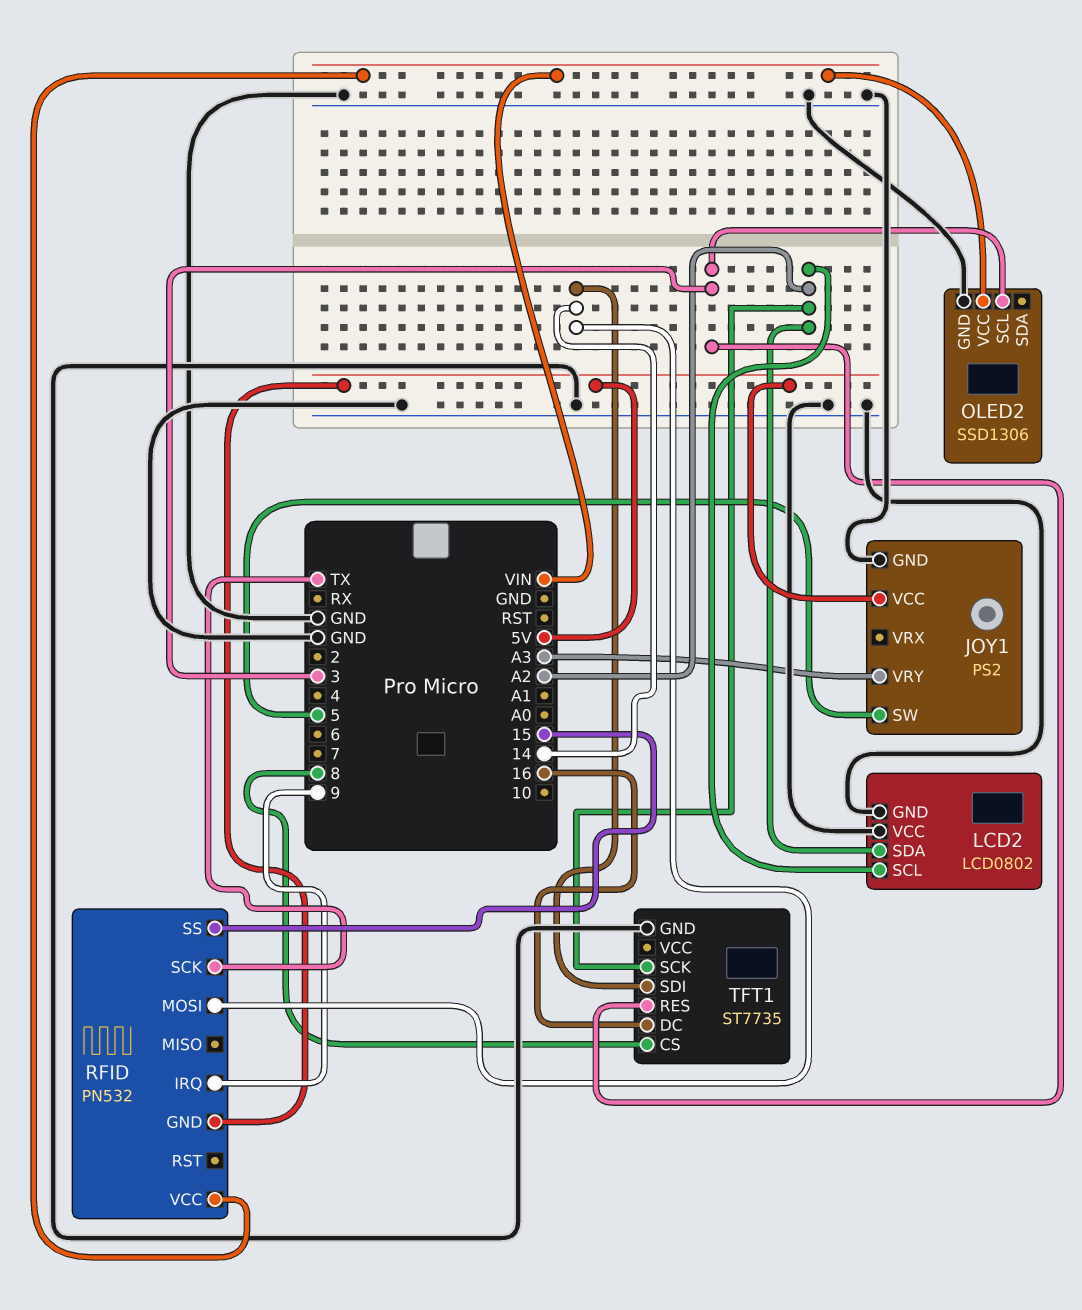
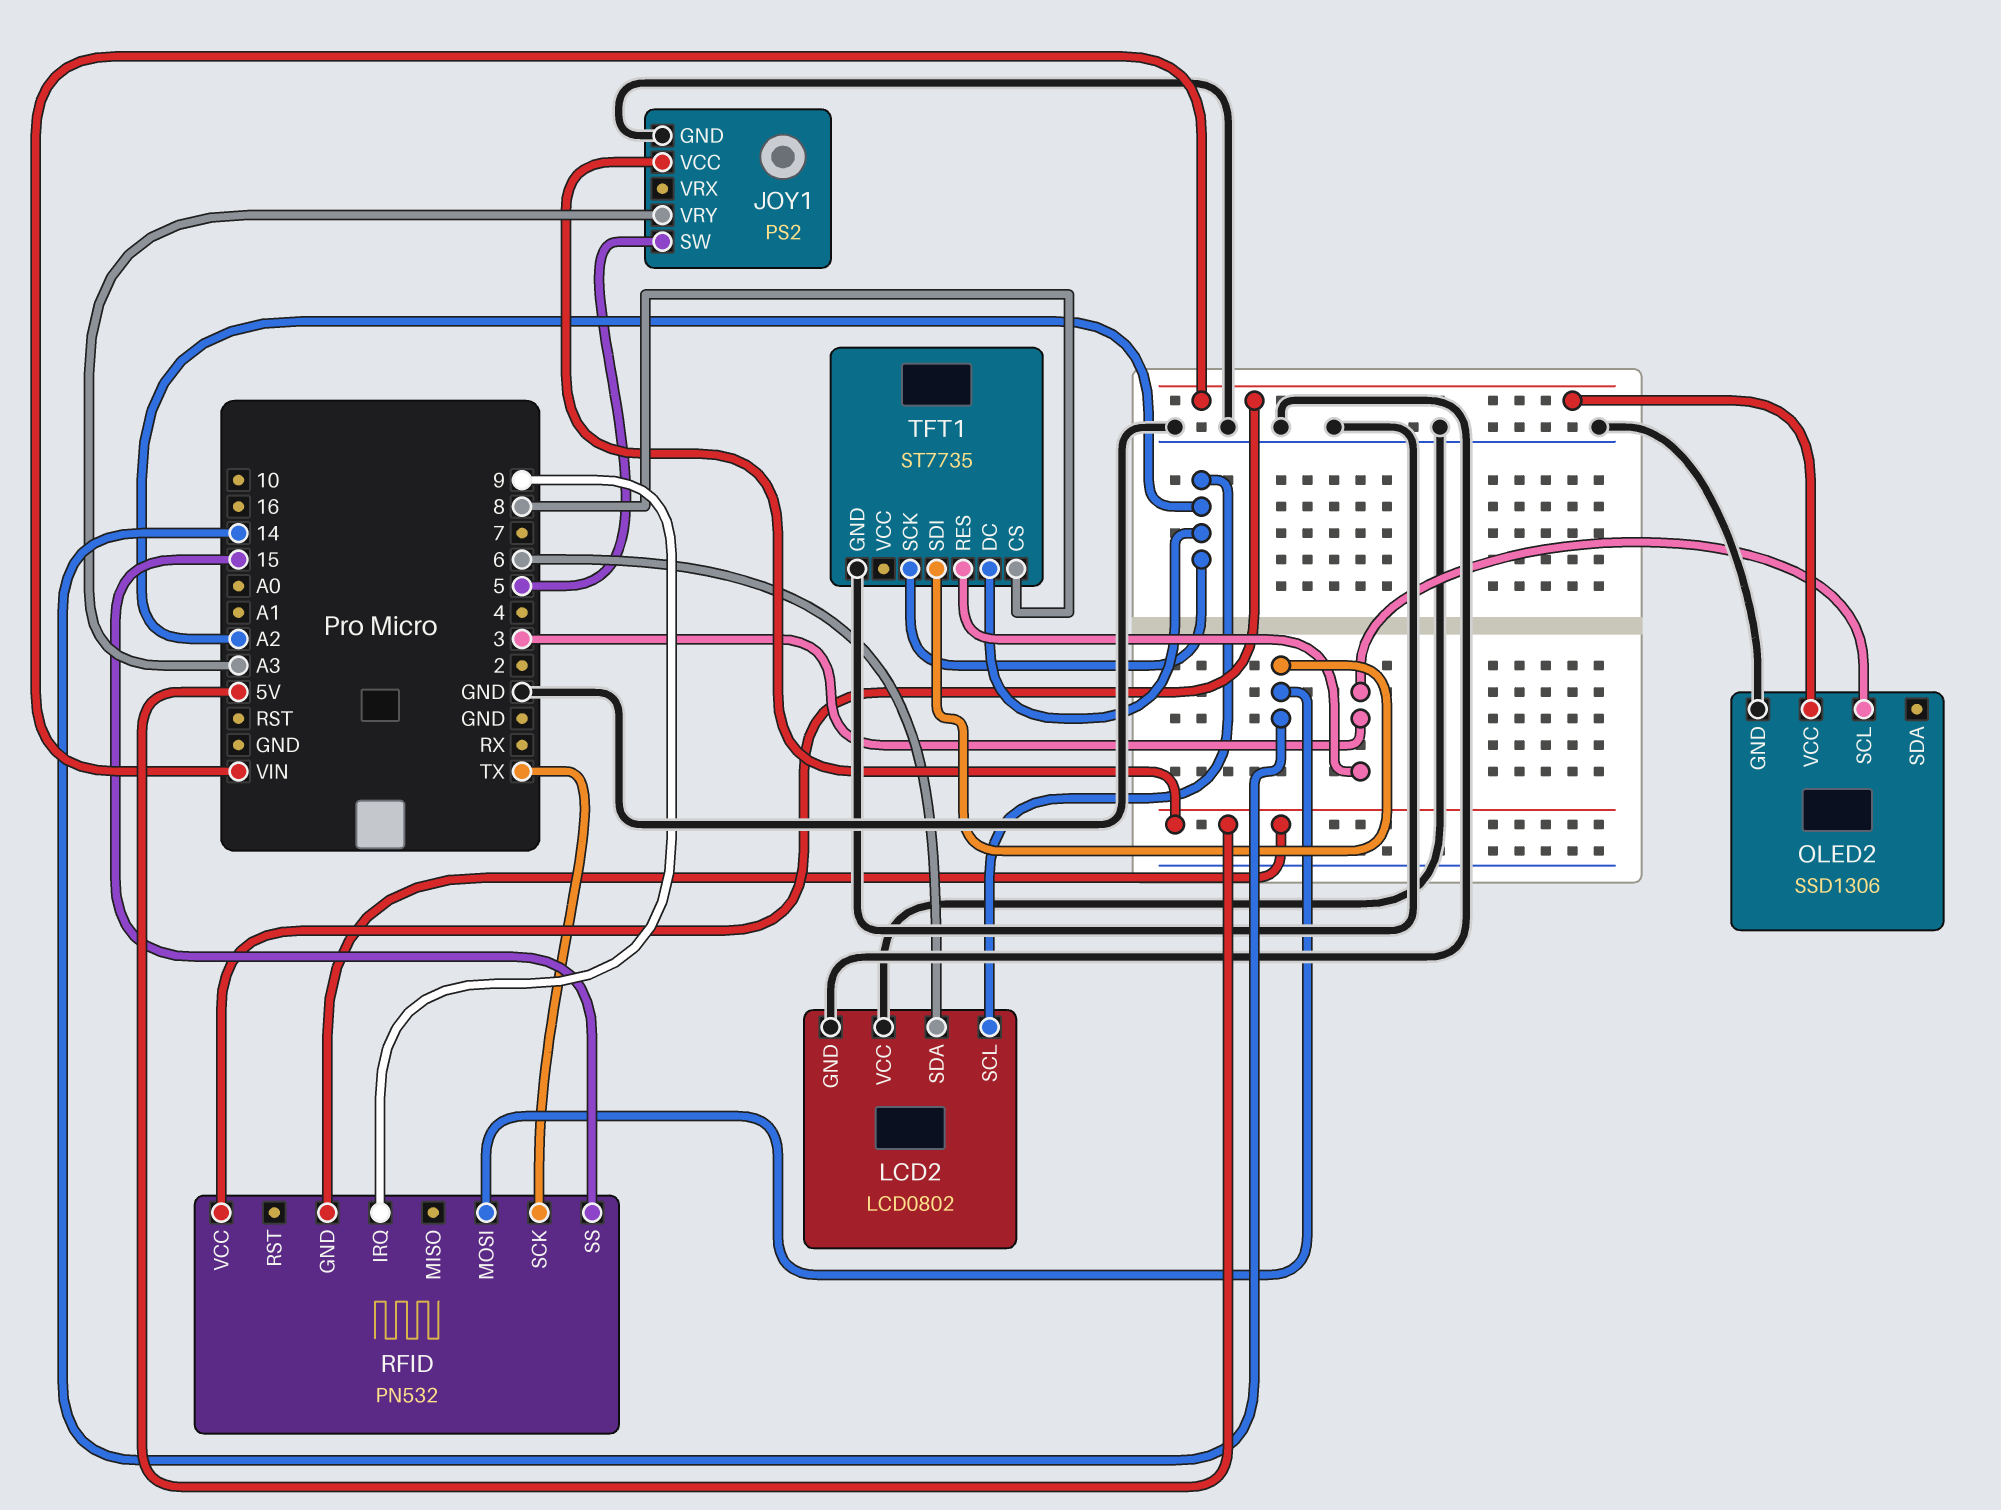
LCD2 pin SDA: A2 -> 6
TFT1 pin DC: 16 -> A2

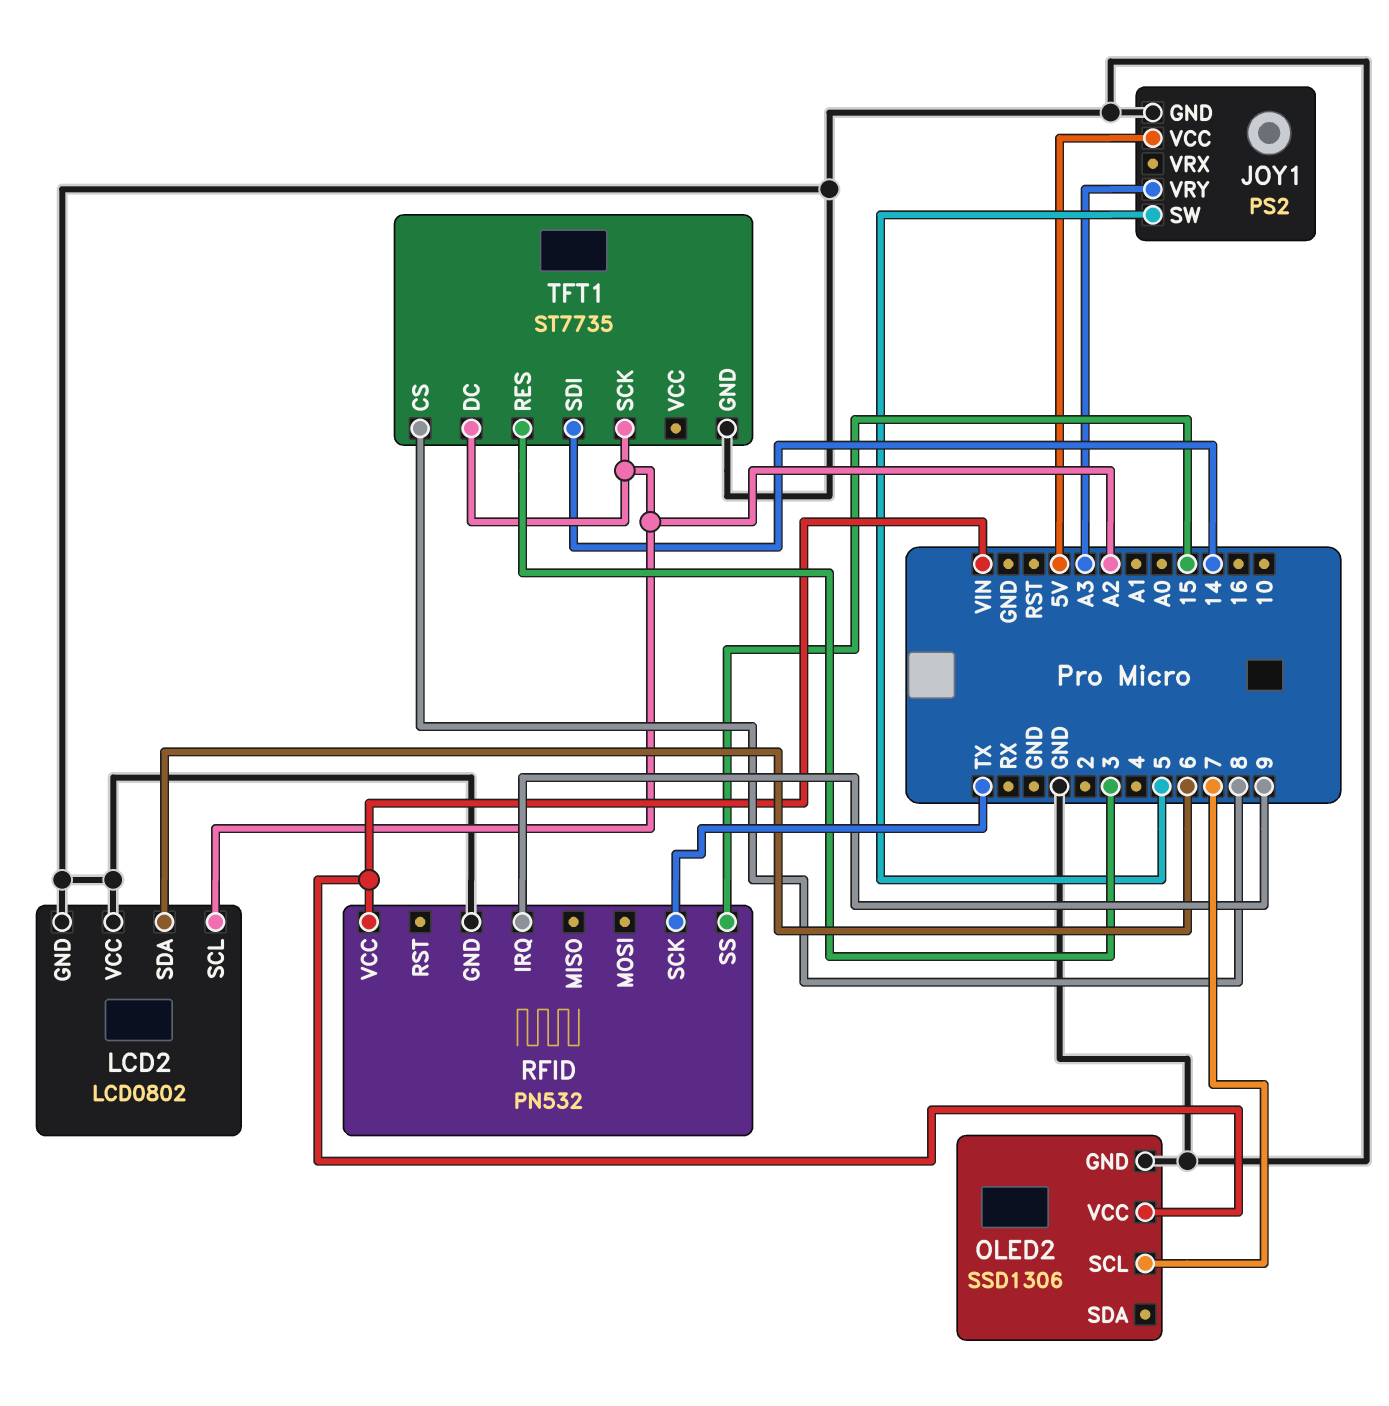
OLED2 pin SCL: 3 -> 7
RFID pin GND: 5V -> GND
RFID pin MOSI: 14 -> none

